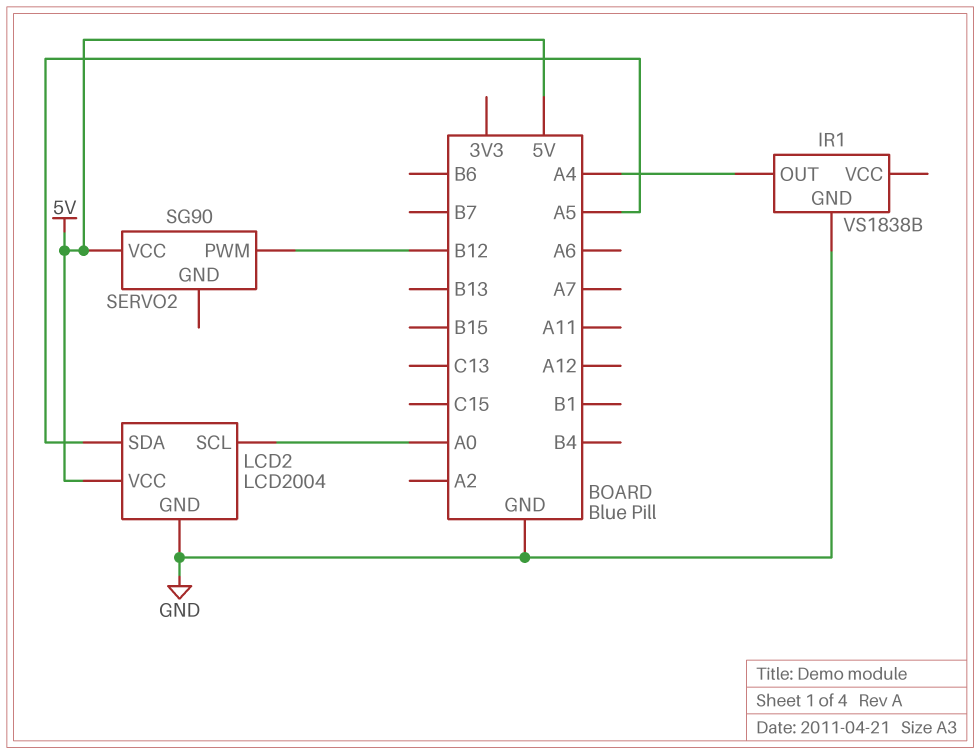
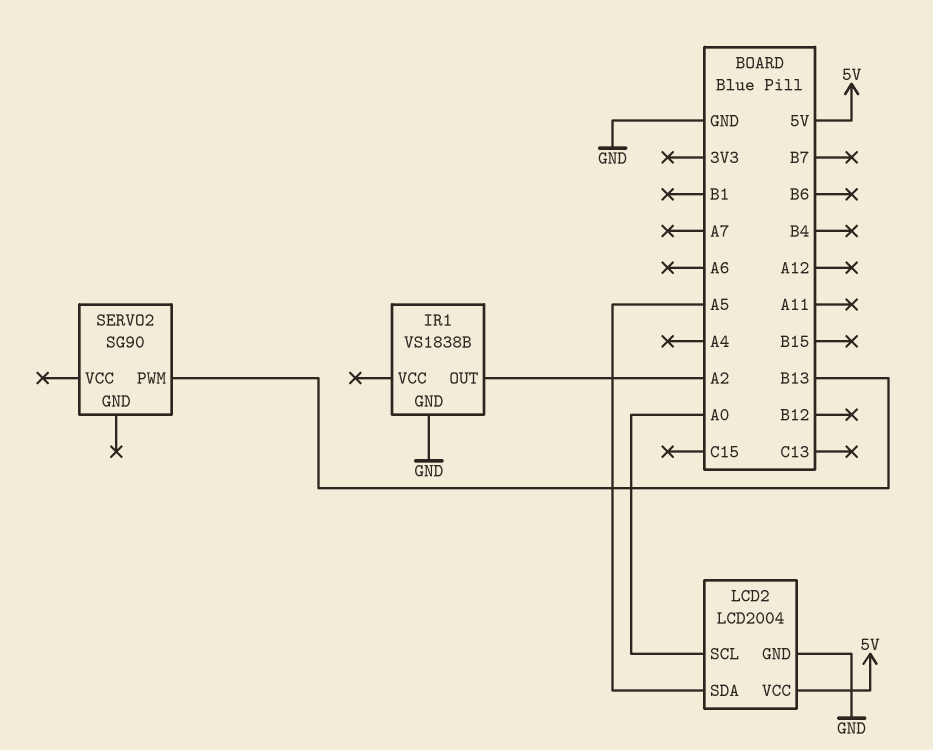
IR1 pin OUT: A4 -> A2
SERVO2 pin PWM: B12 -> B13
SERVO2 pin VCC: 5V -> none

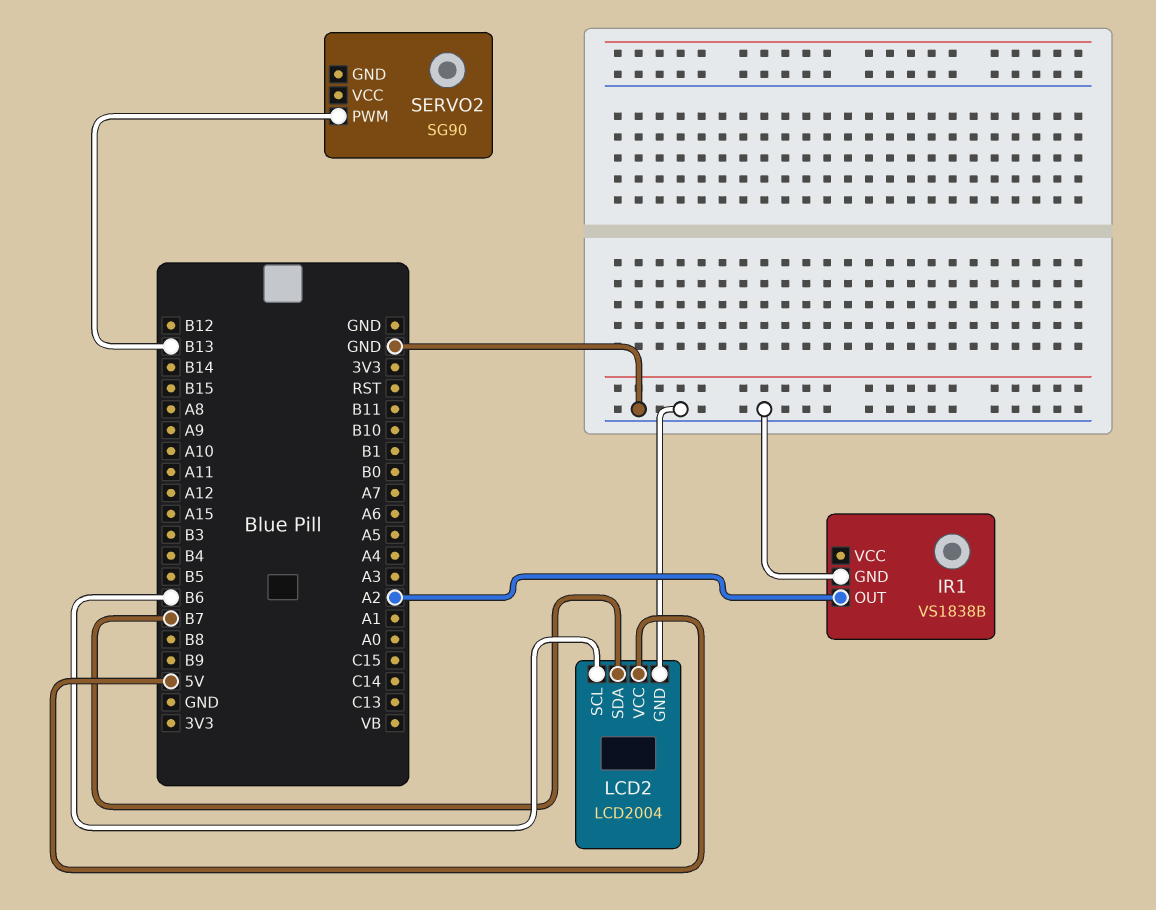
LCD2 pin SCL: A0 -> B6
LCD2 pin SDA: A5 -> B7

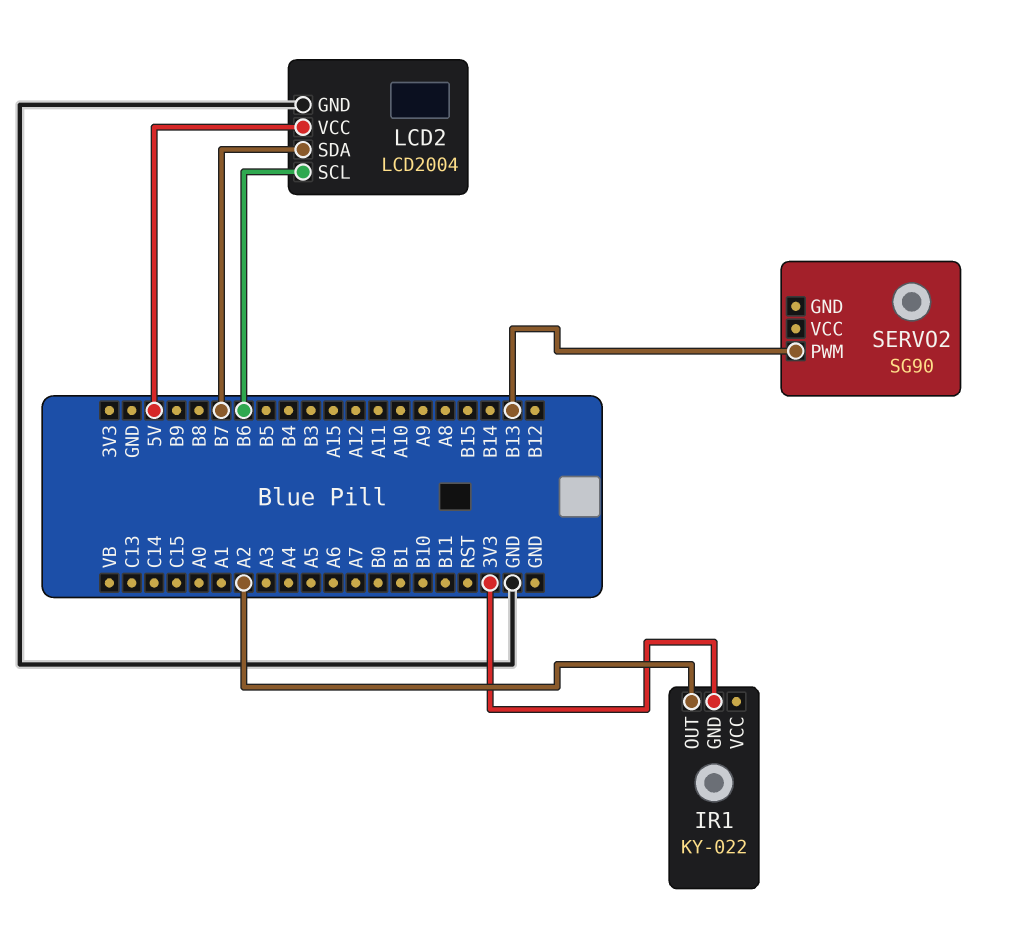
IR1: VS1838B -> KY-022
IR1 pin GND: GND -> 3V3

